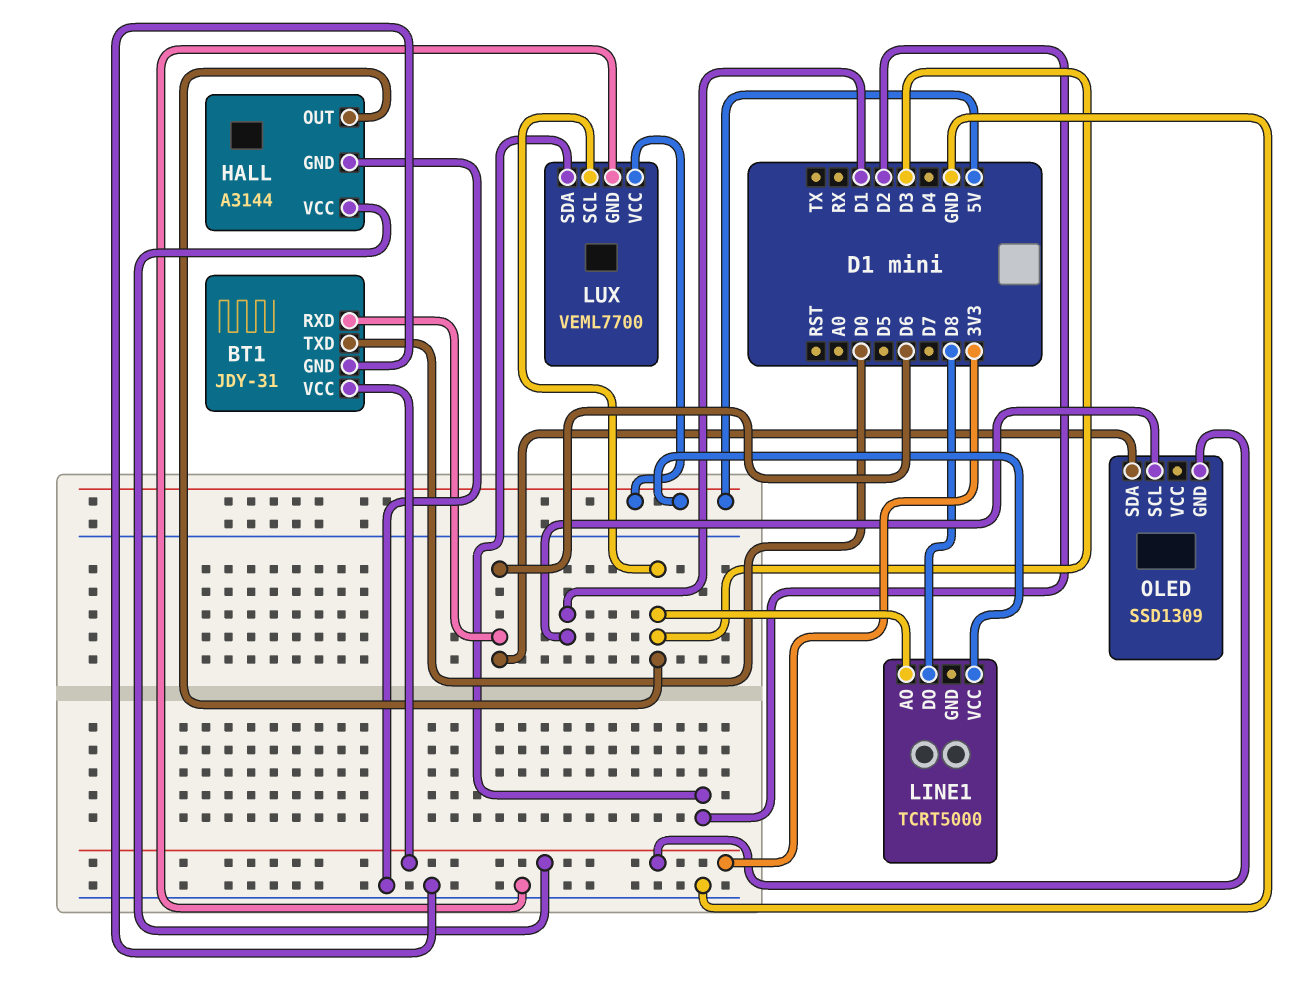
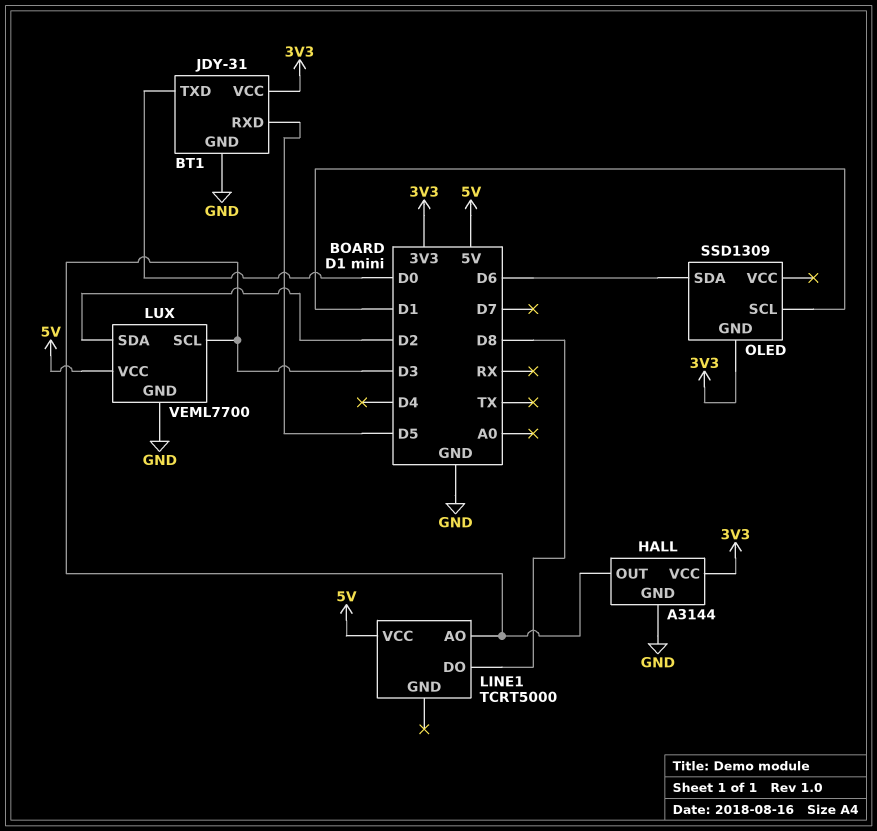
BT1 pin RXD: D6 -> D5

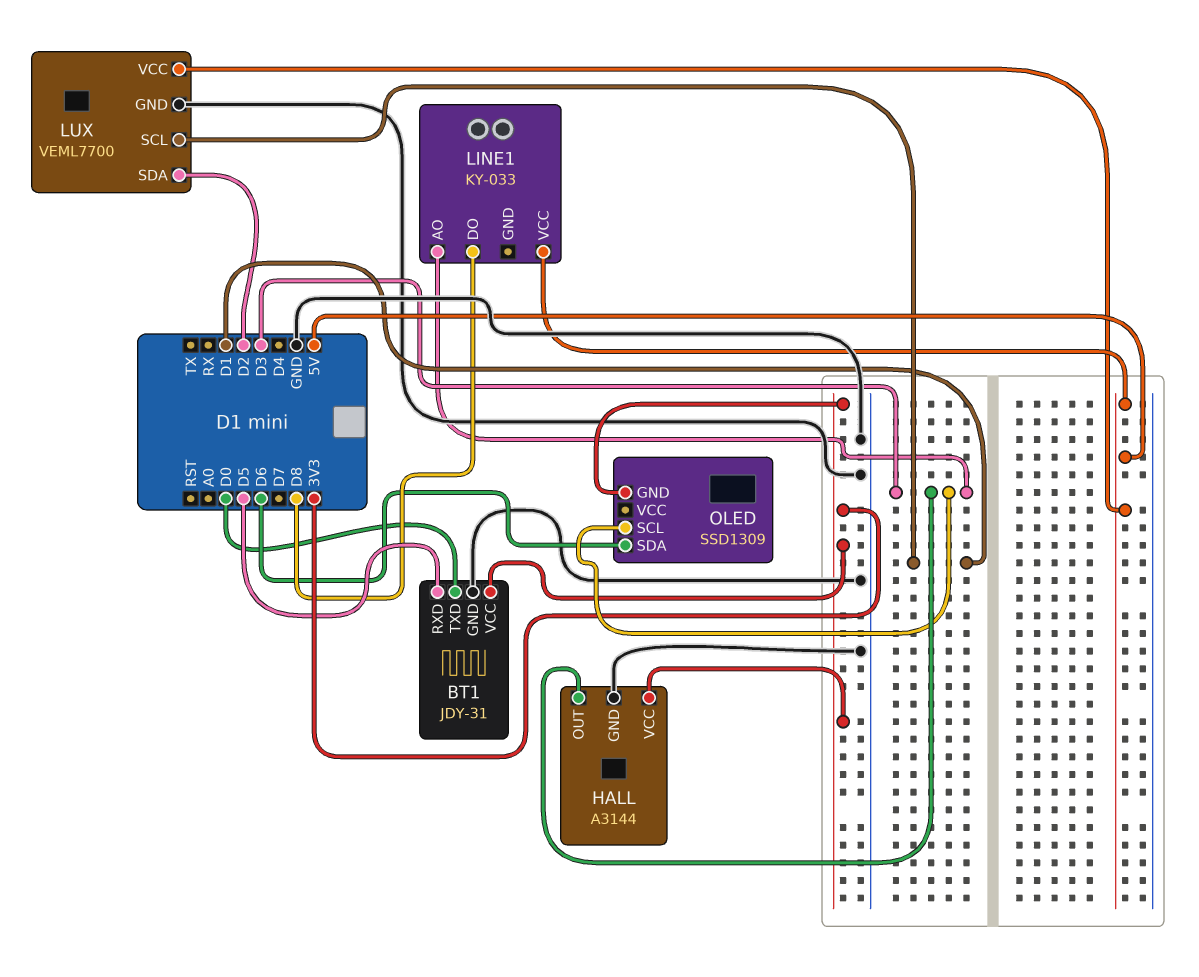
LINE1: TCRT5000 -> KY-033
LUX pin SCL: D3 -> D1
OLED pin SCL: D1 -> D3

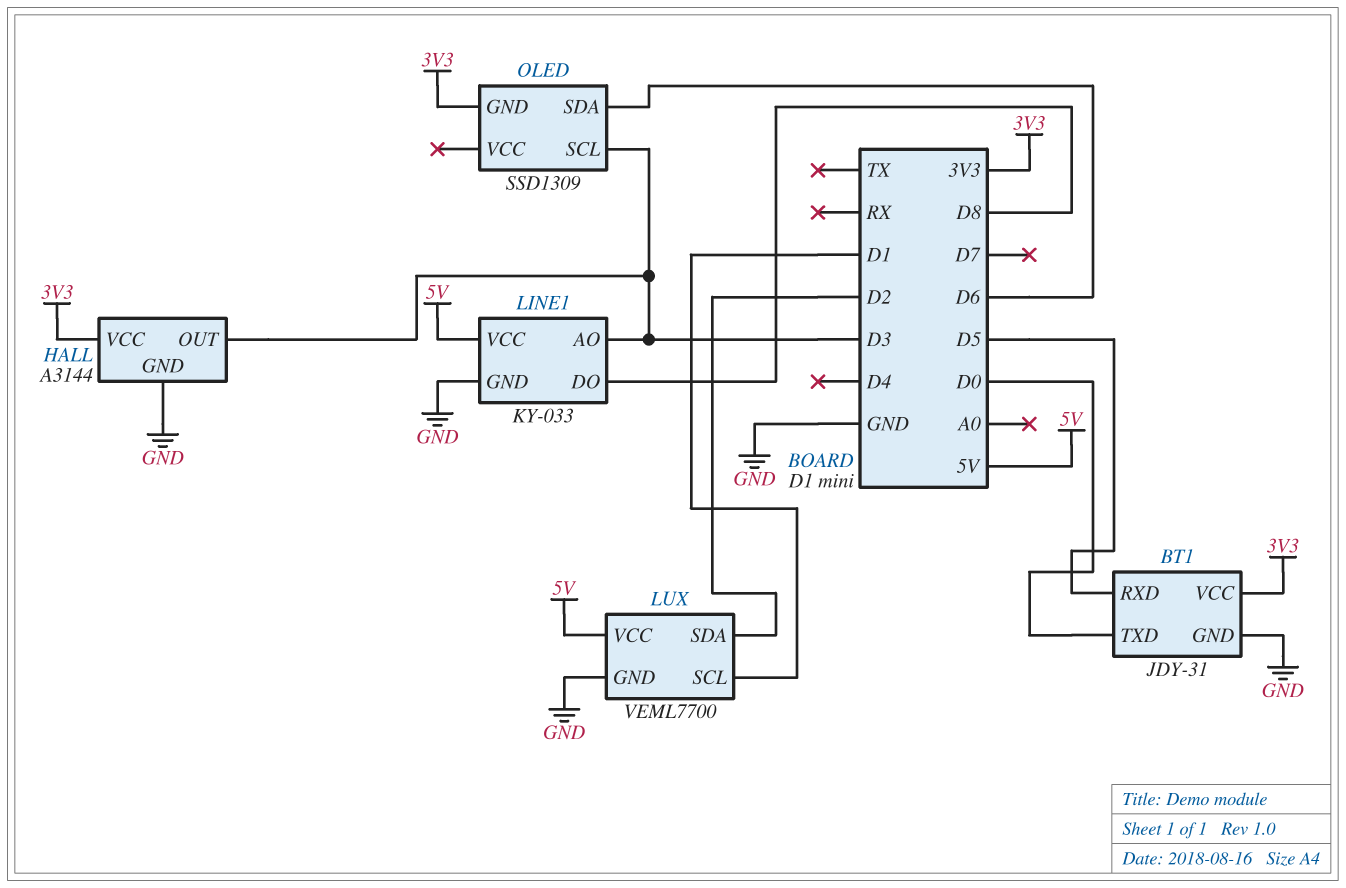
LINE1 pin GND: none -> GND

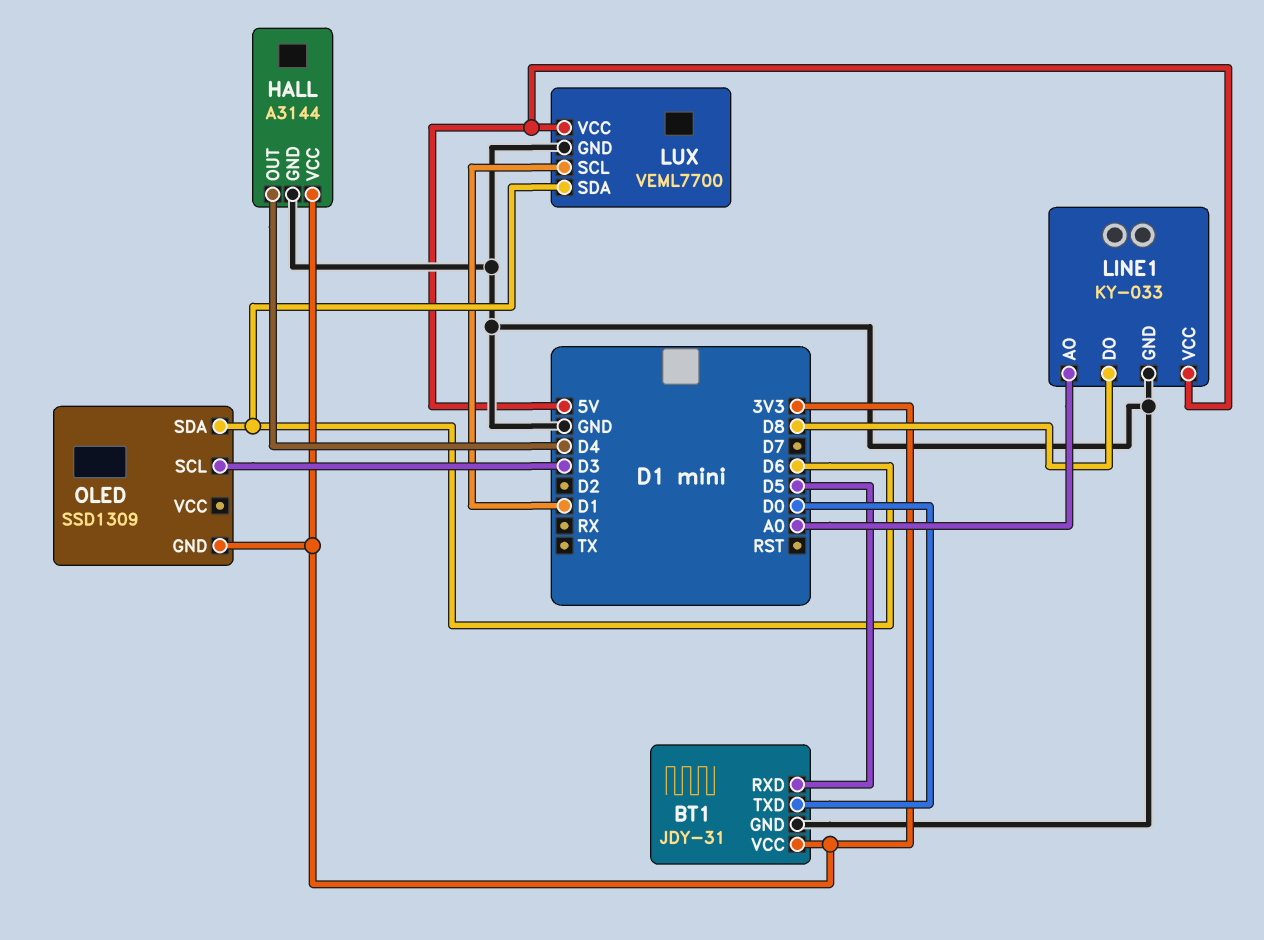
HALL pin OUT: D3 -> D4
LINE1 pin AO: D3 -> A0
LUX pin SDA: D2 -> D6

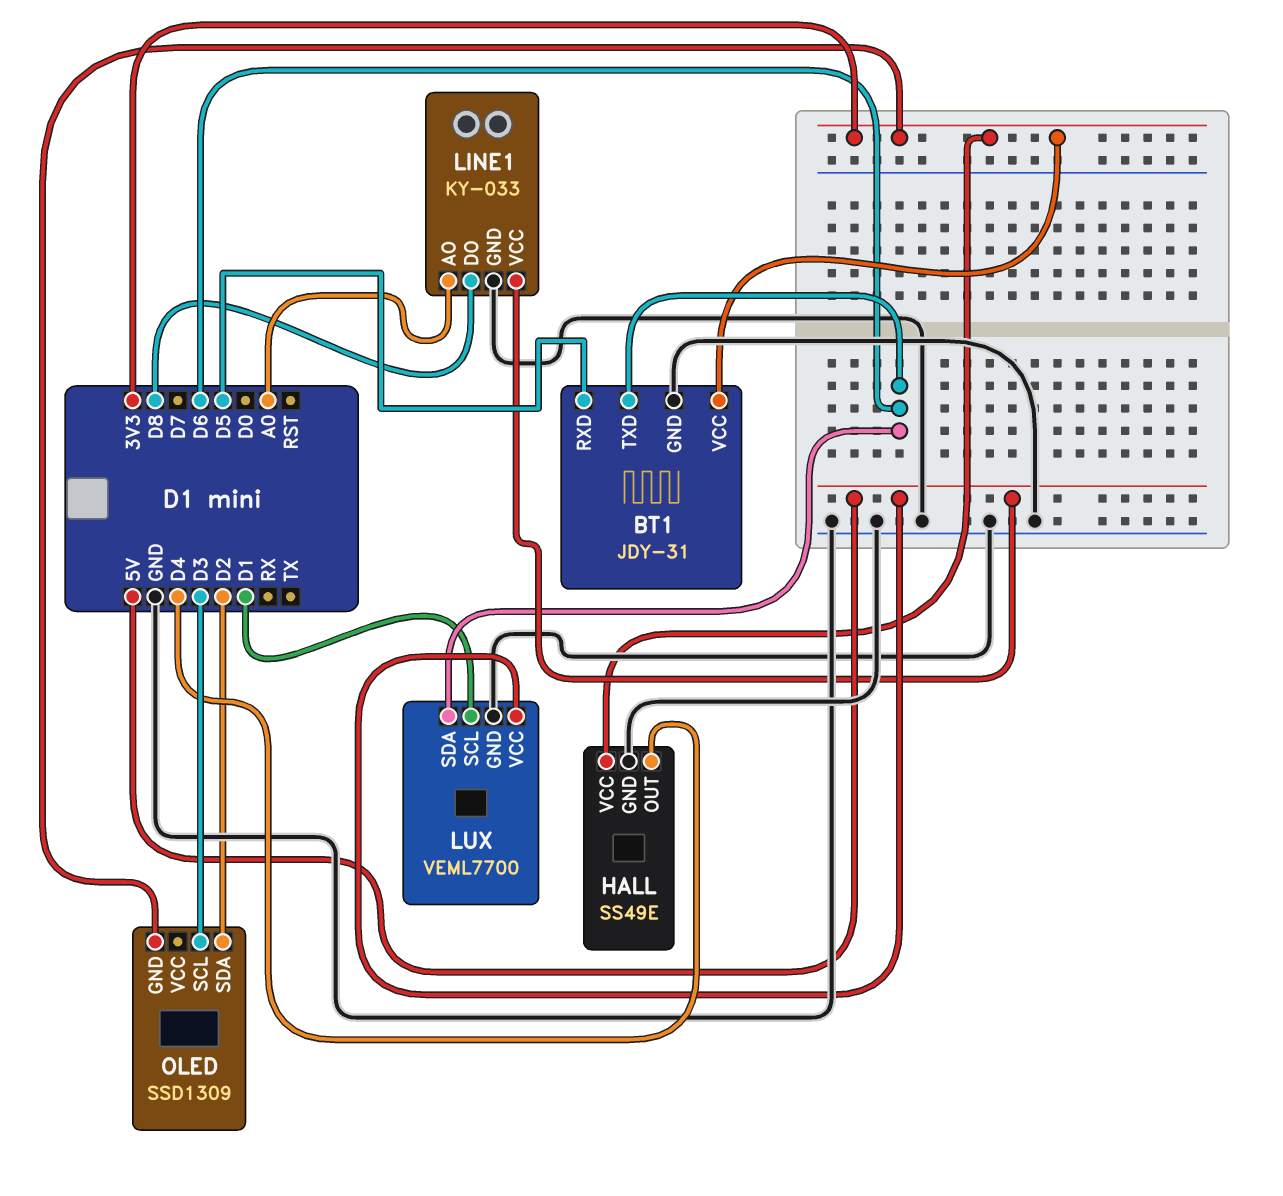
BT1 pin TXD: D0 -> D6
HALL: A3144 -> SS49E
OLED pin SDA: D6 -> D2

